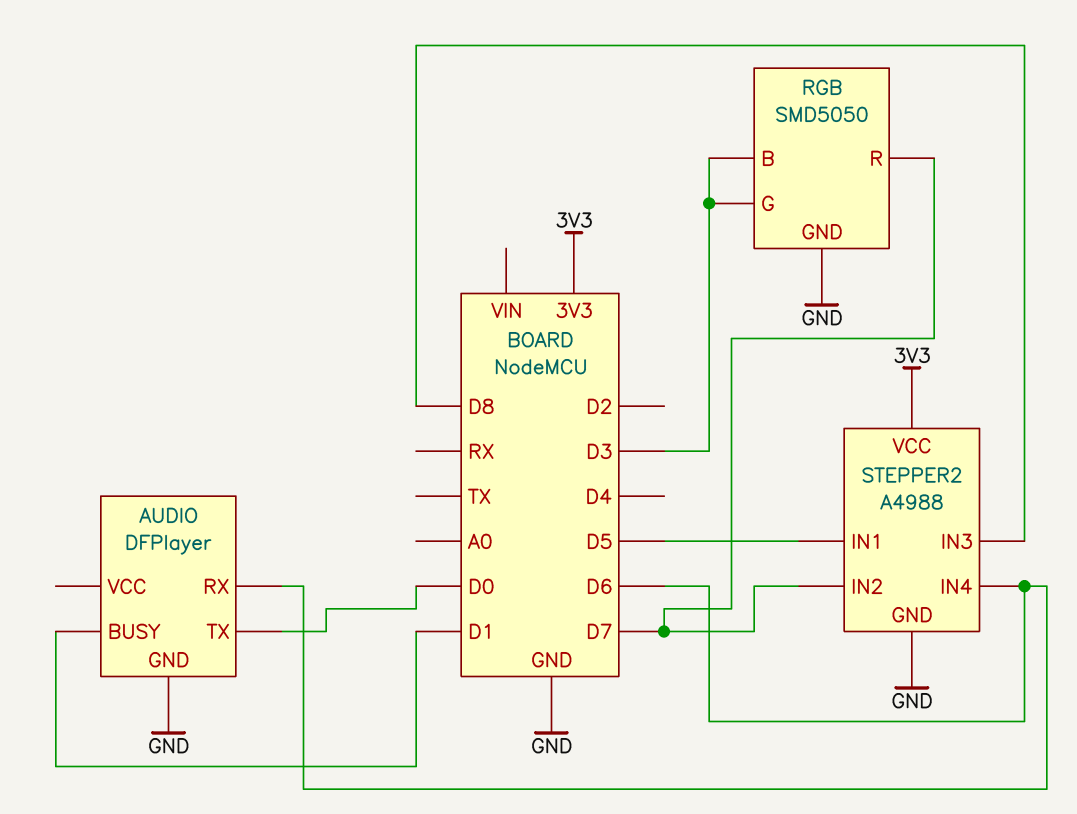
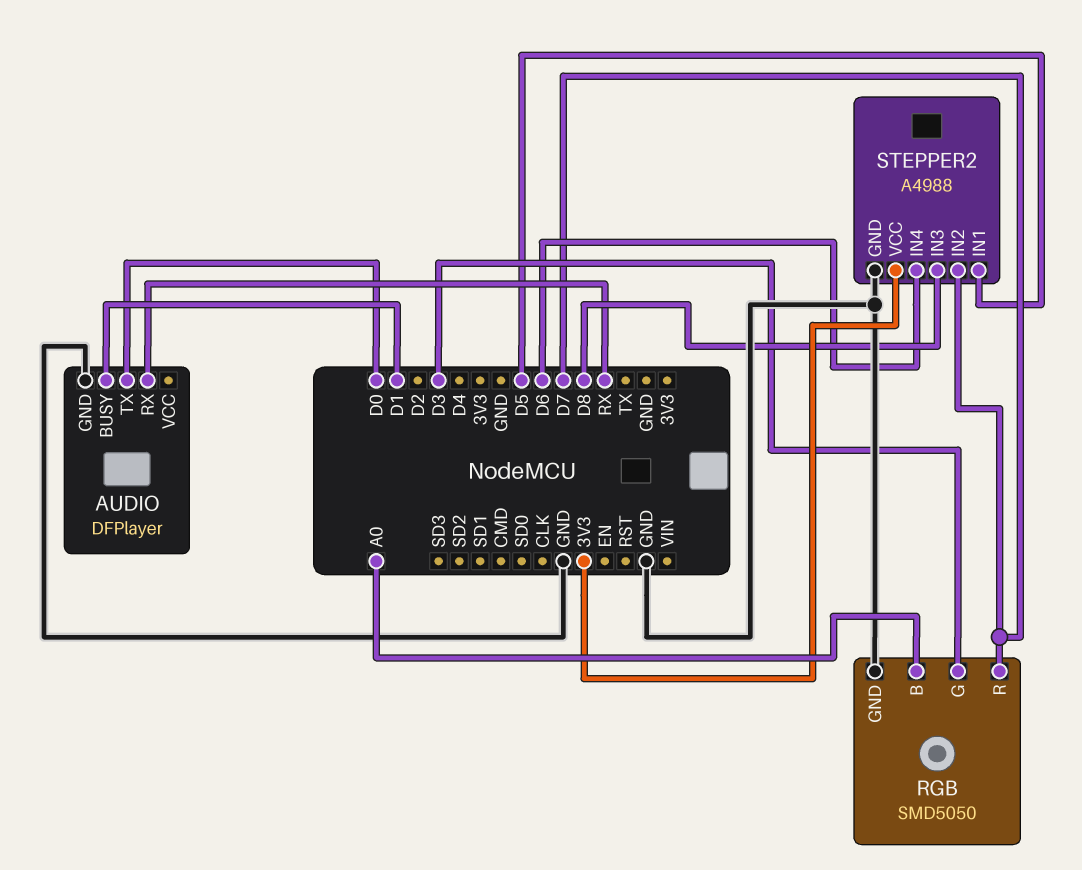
AUDIO pin RX: D6 -> RX
RGB pin B: D3 -> A0

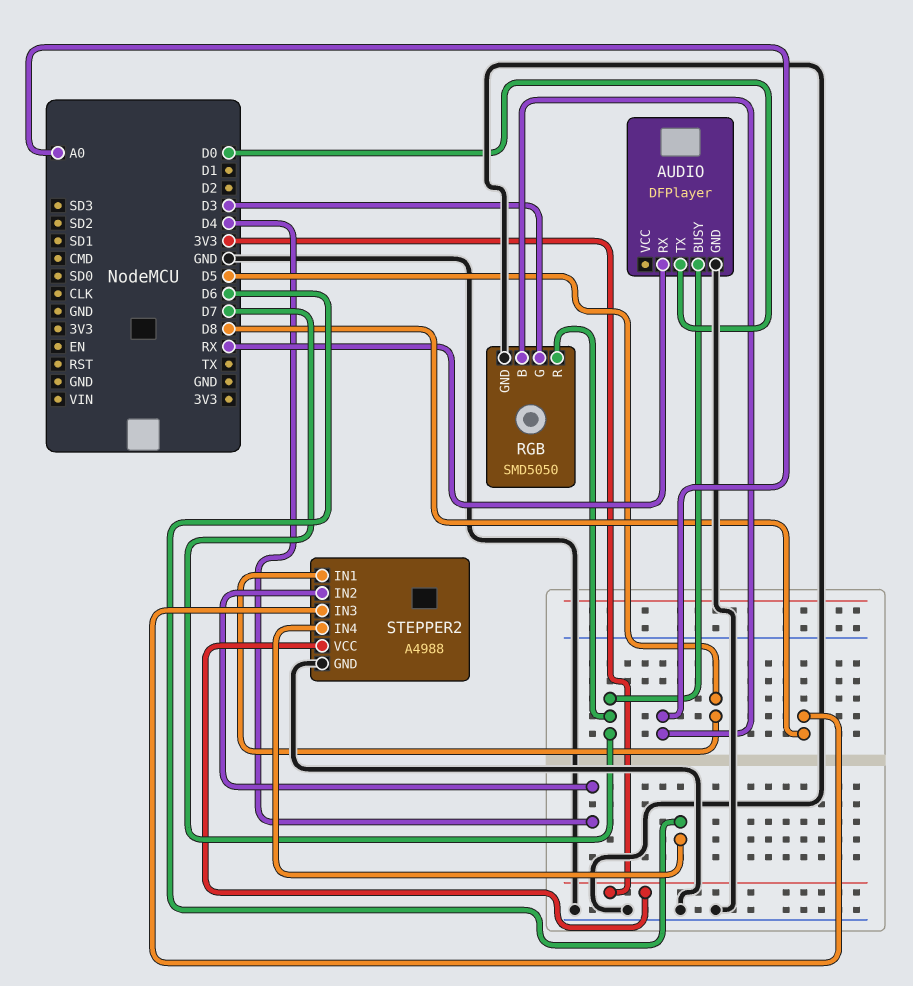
AUDIO pin BUSY: D1 -> D7
STEPPER2 pin IN2: D7 -> D4

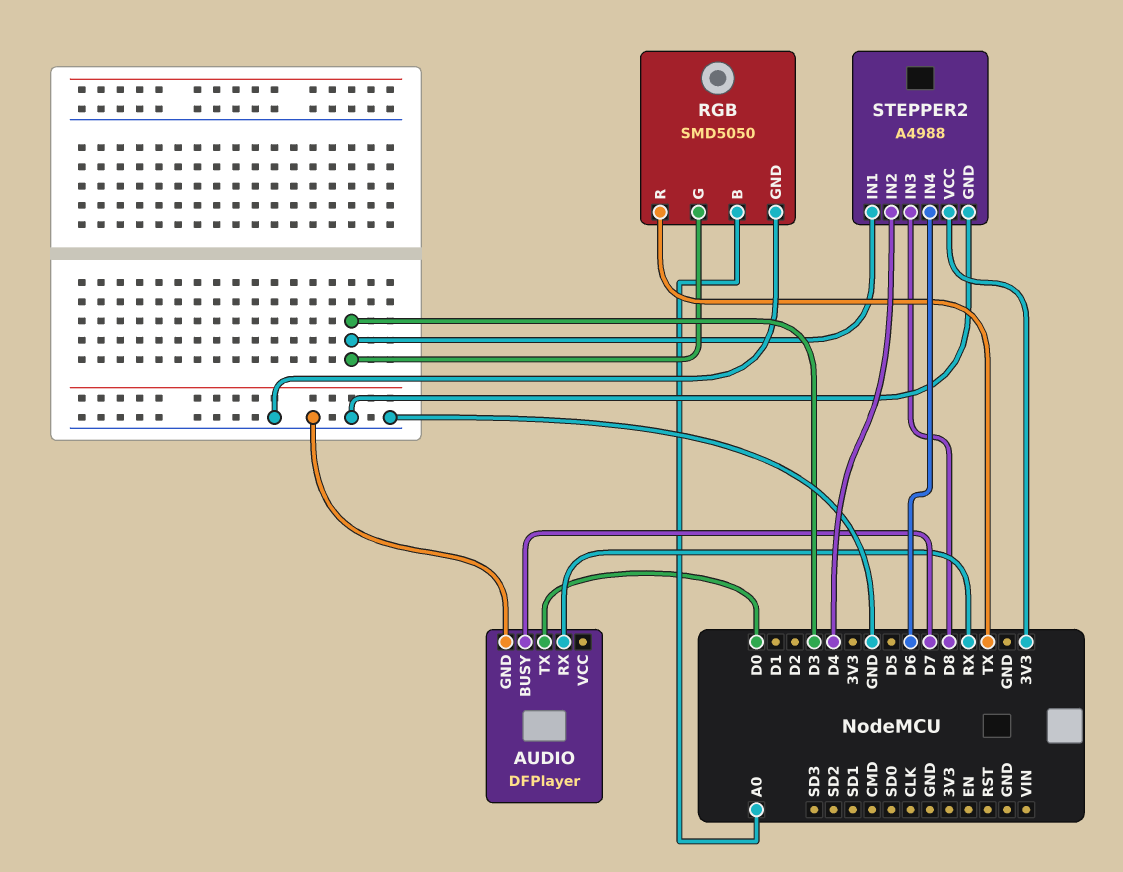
RGB pin R: D7 -> TX
STEPPER2 pin IN1: D5 -> D3

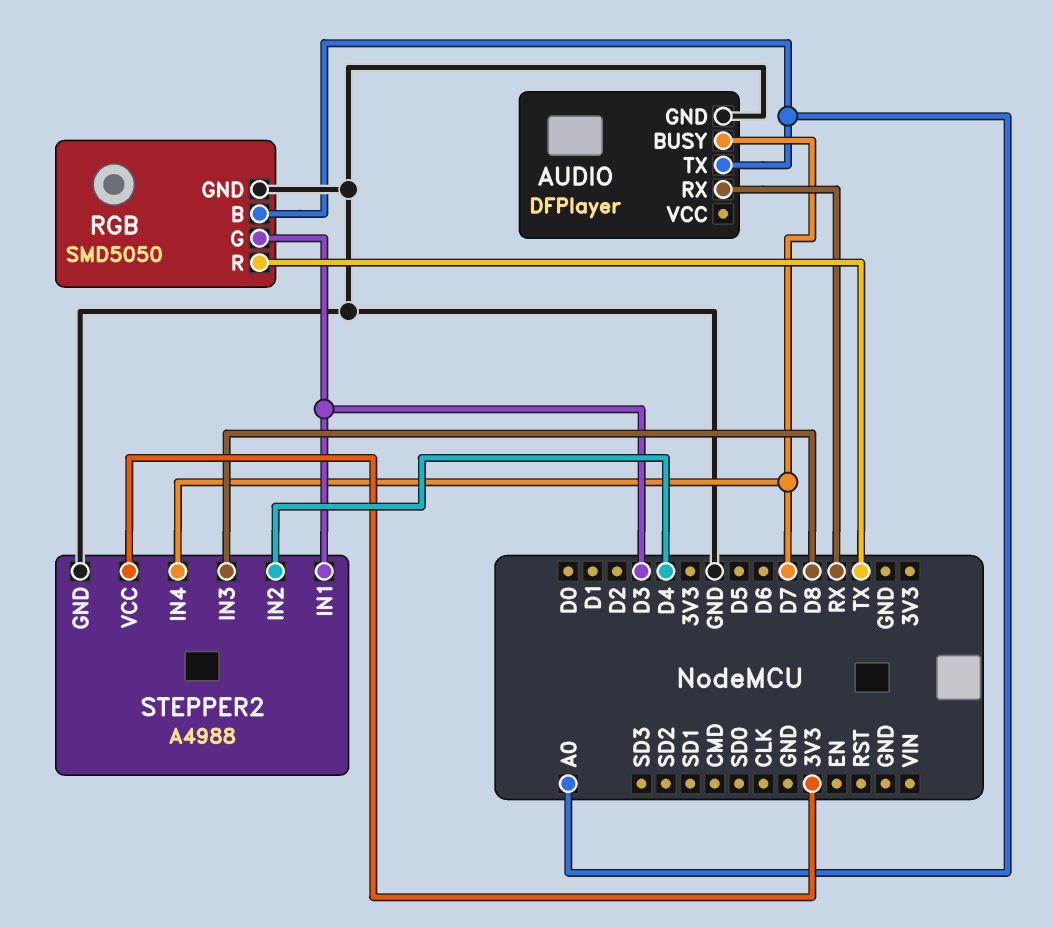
AUDIO pin TX: D0 -> A0
STEPPER2 pin IN4: D6 -> D7

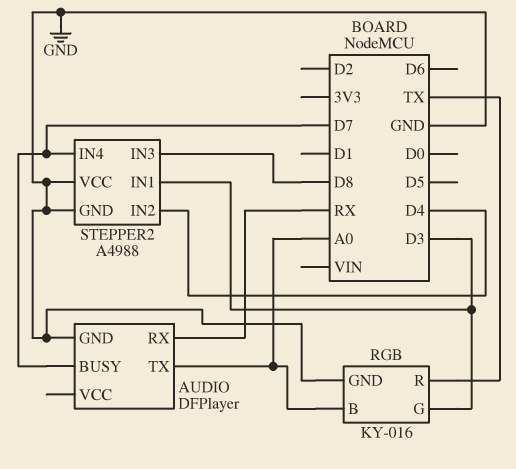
RGB: SMD5050 -> KY-016
STEPPER2 pin VCC: 3V3 -> GND

